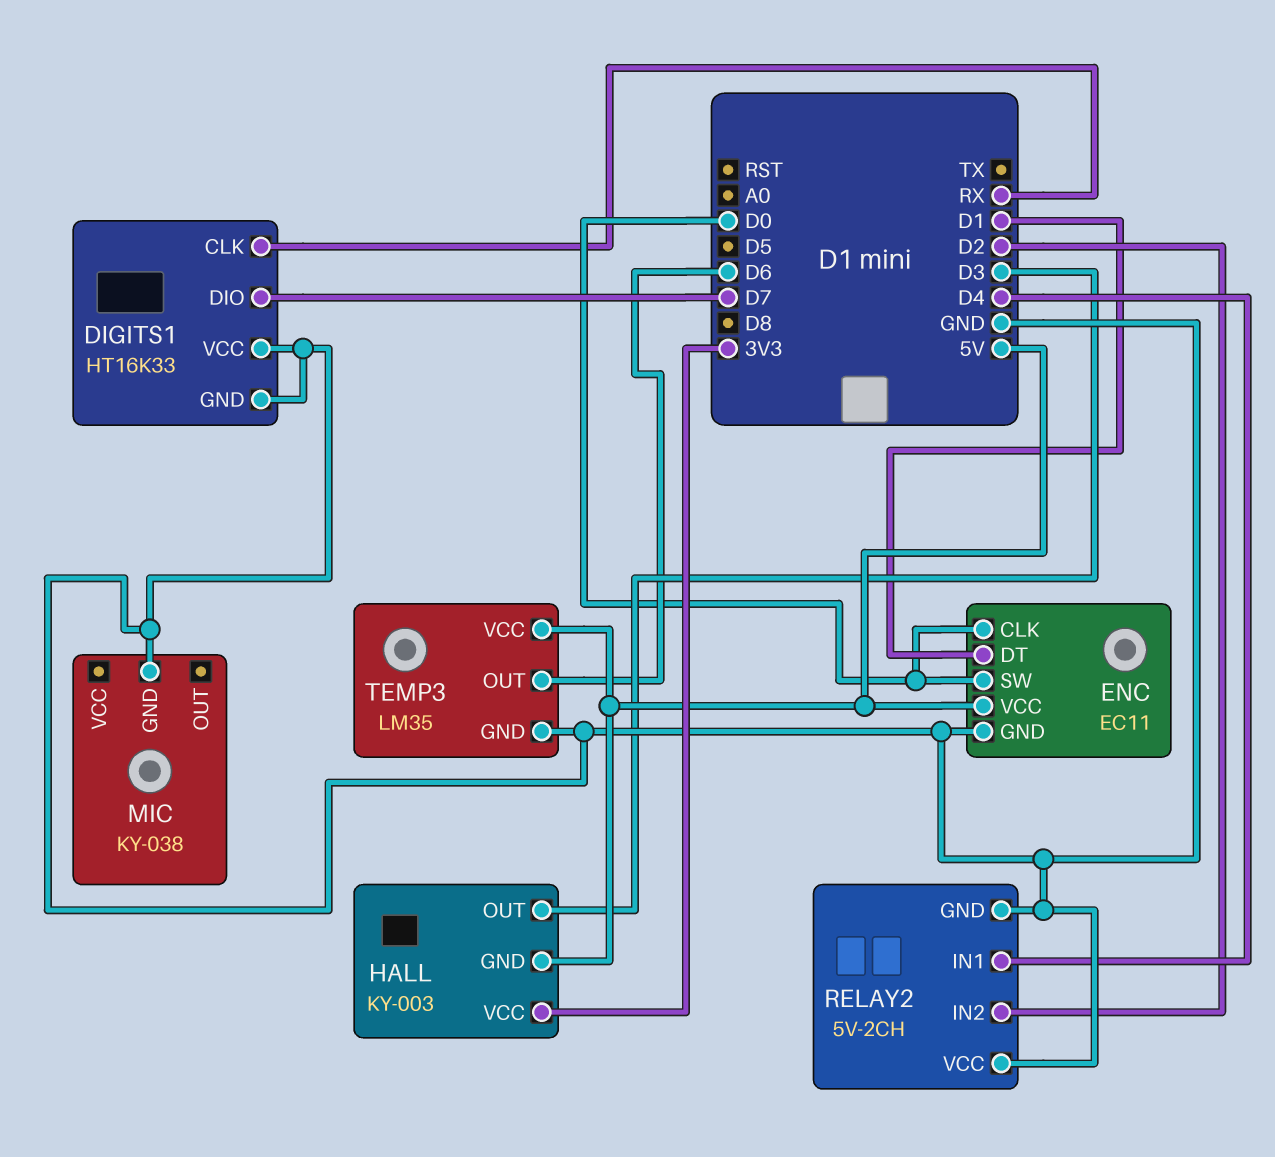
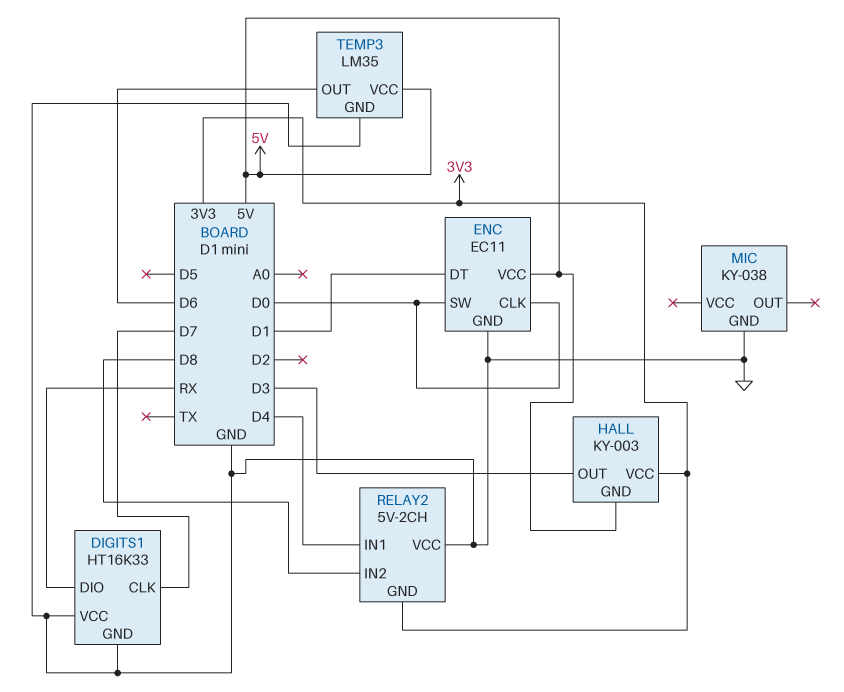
DIGITS1 pin CLK: RX -> D7
DIGITS1 pin DIO: D7 -> RX
RELAY2 pin GND: GND -> 3V3
RELAY2 pin IN2: D2 -> D8

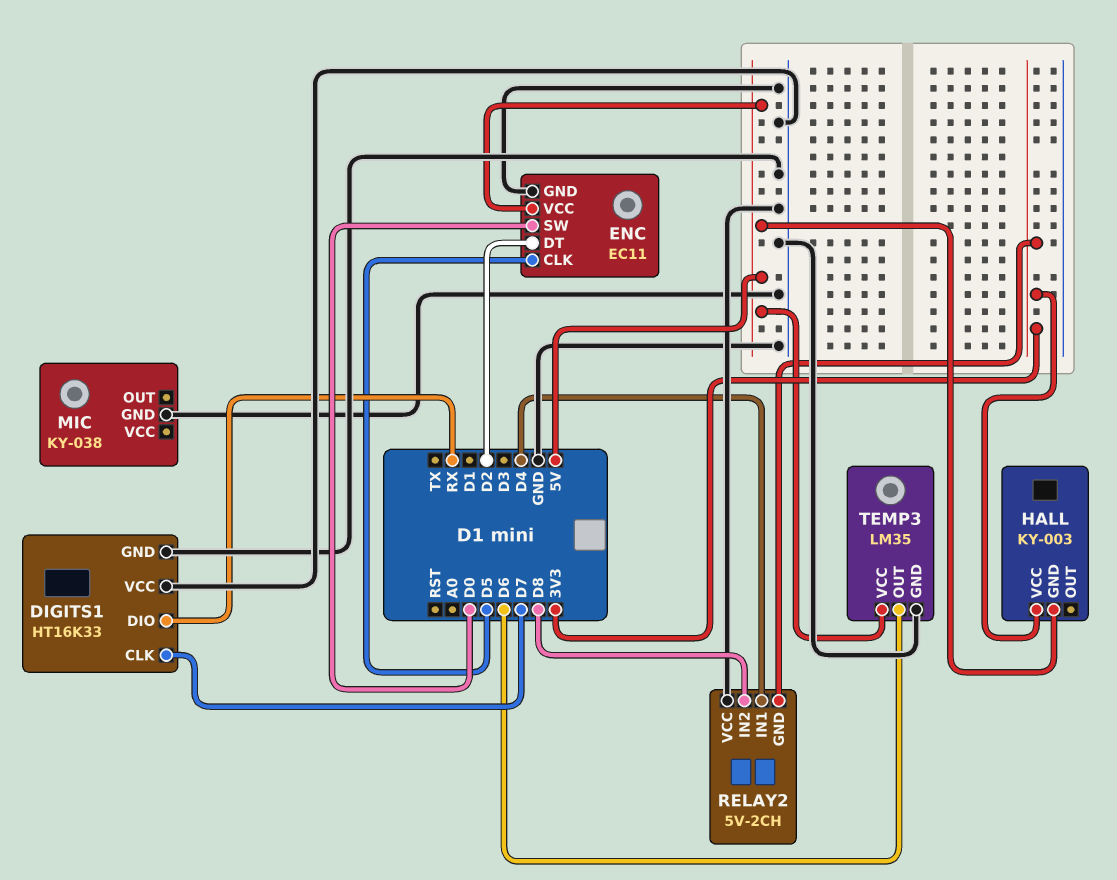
ENC pin CLK: D0 -> D5
ENC pin DT: D1 -> D2
HALL pin OUT: D3 -> none

